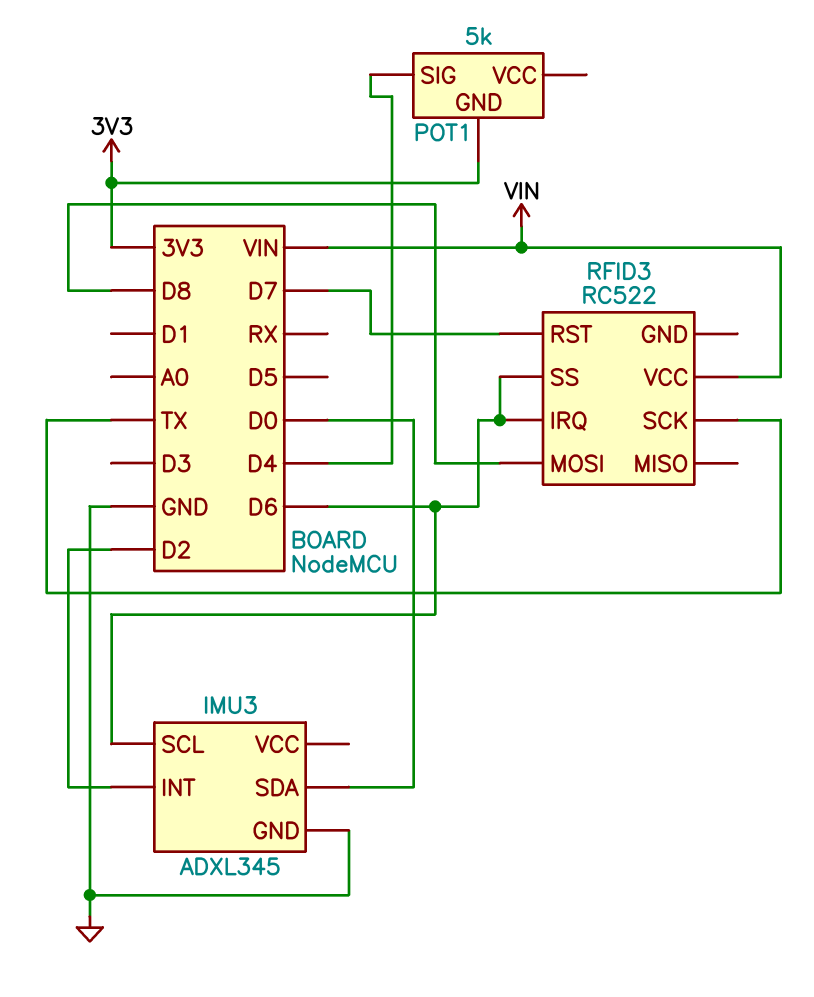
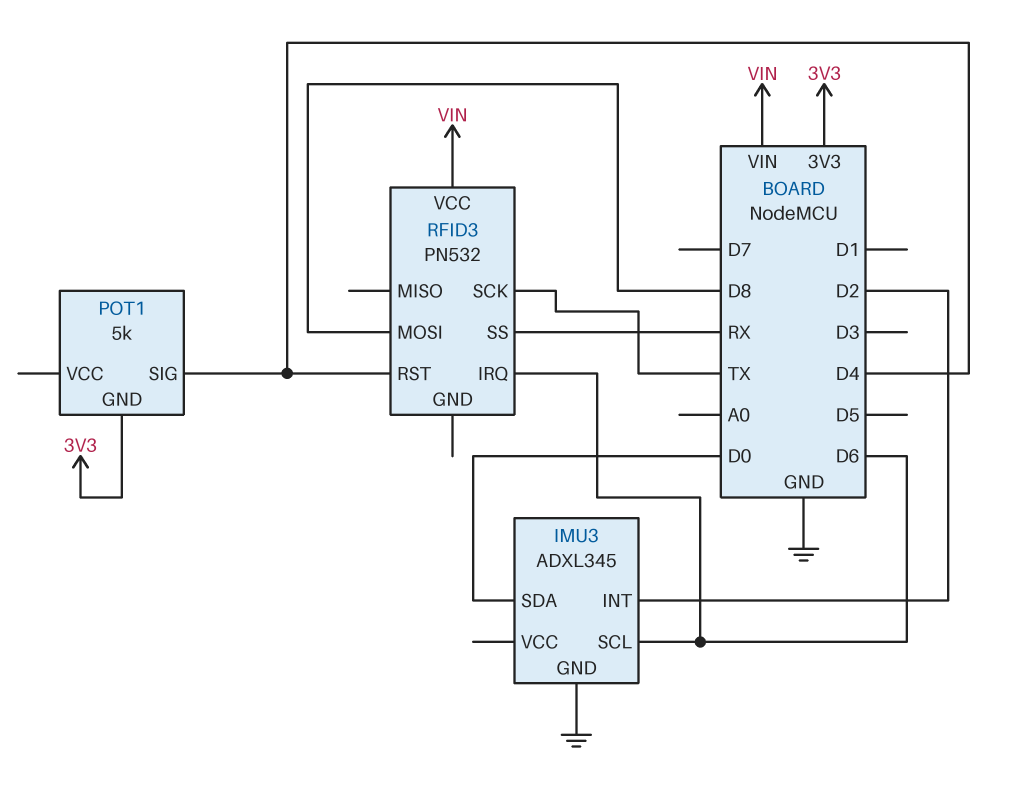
RFID3: RC522 -> PN532
RFID3 pin RST: D7 -> D4
RFID3 pin SS: D6 -> RX

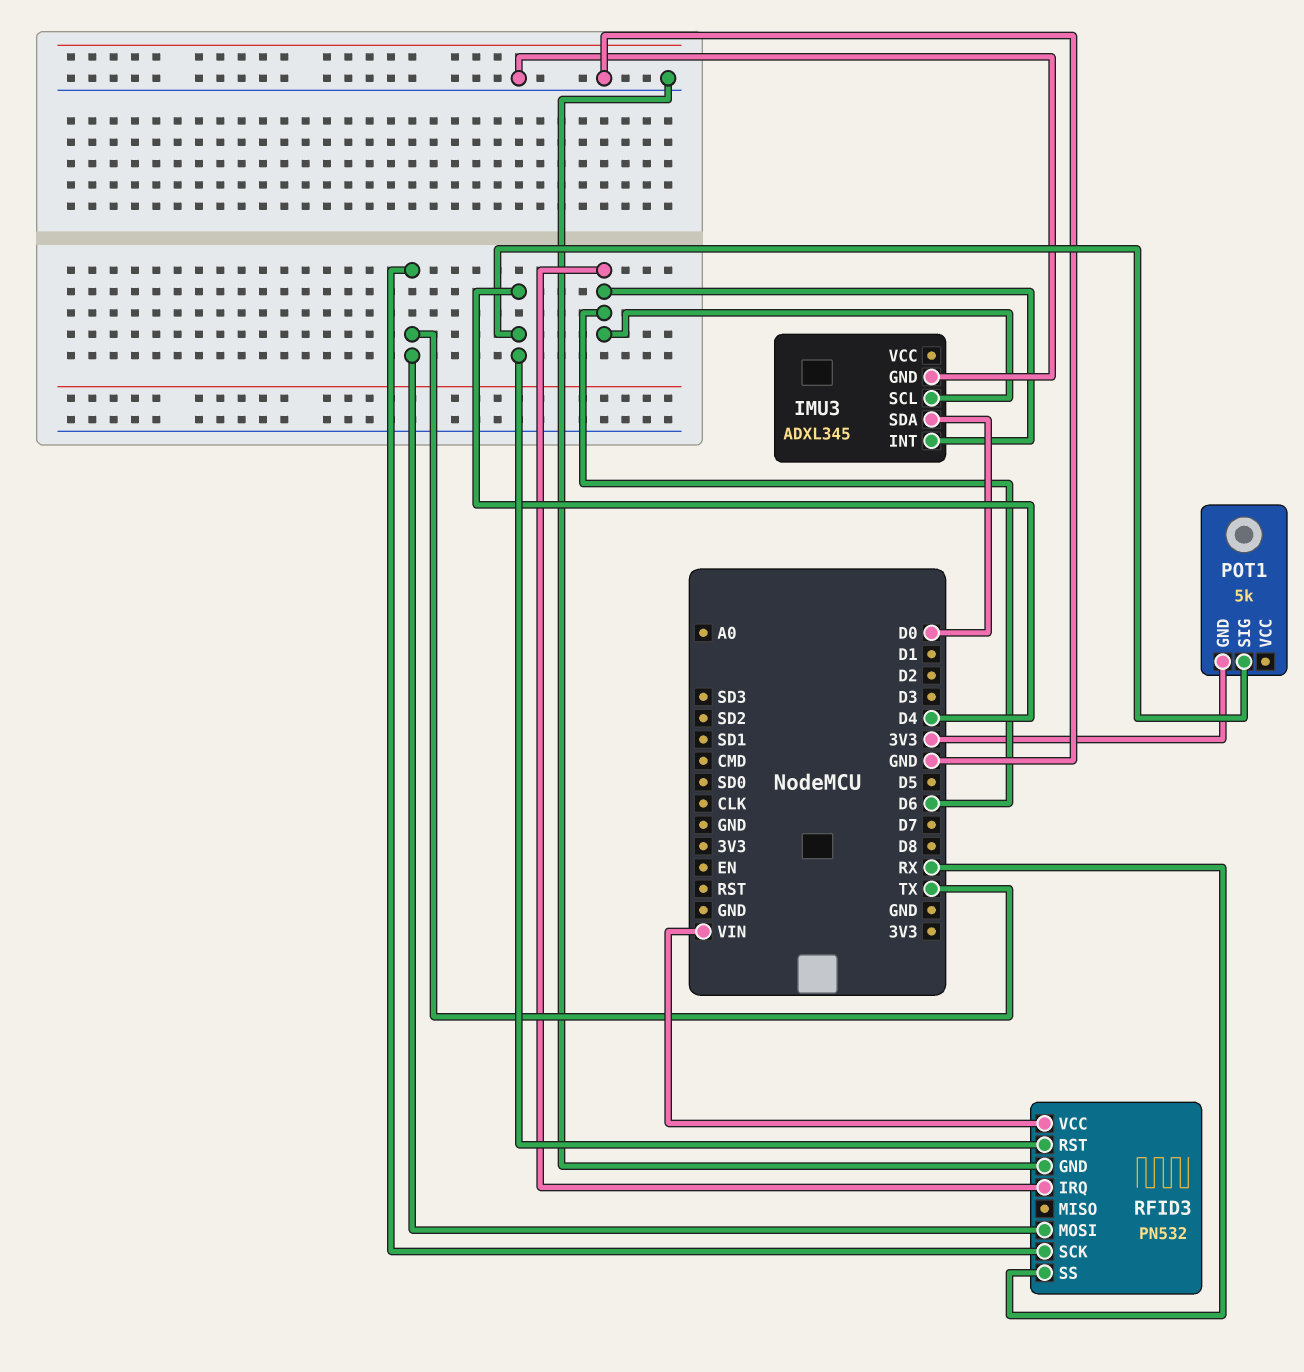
IMU3 pin INT: D2 -> D6
RFID3 pin GND: none -> GND
RFID3 pin MOSI: D8 -> TX

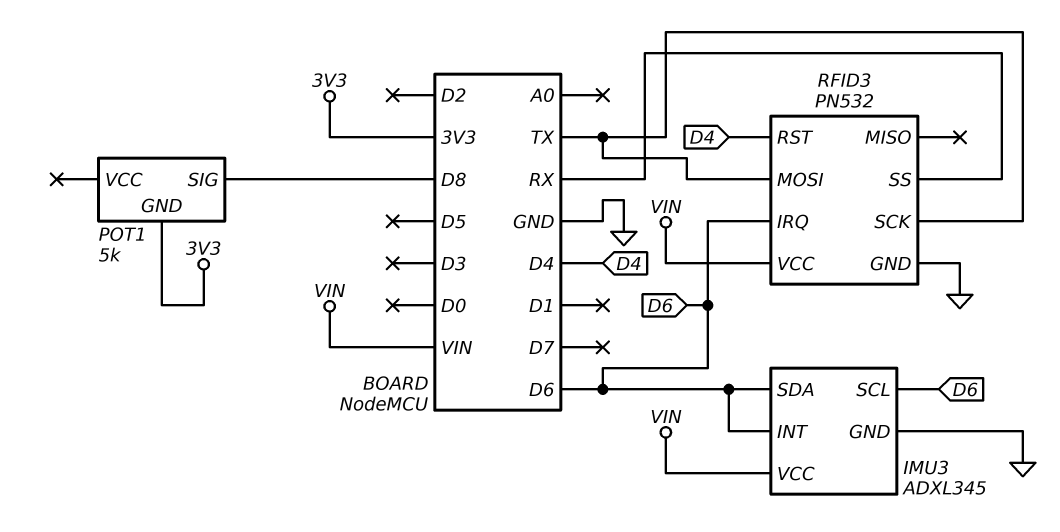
IMU3 pin SDA: D0 -> D6
IMU3 pin VCC: none -> VIN
POT1 pin SIG: D4 -> D8

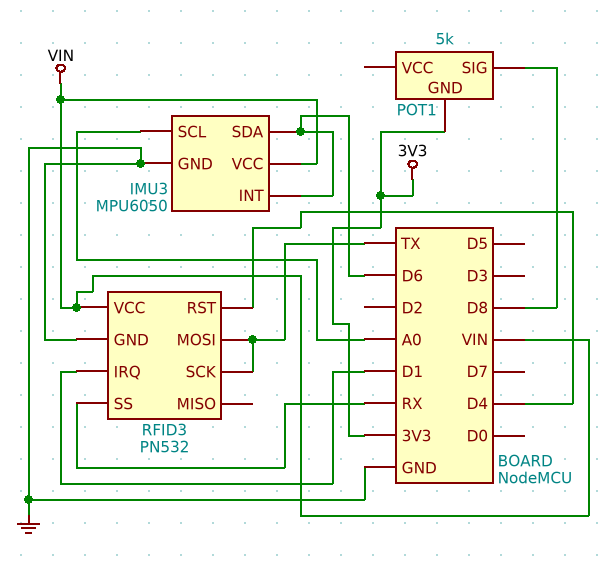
IMU3: ADXL345 -> MPU6050
IMU3 pin SCL: D6 -> A0
RFID3 pin IRQ: D6 -> D1

